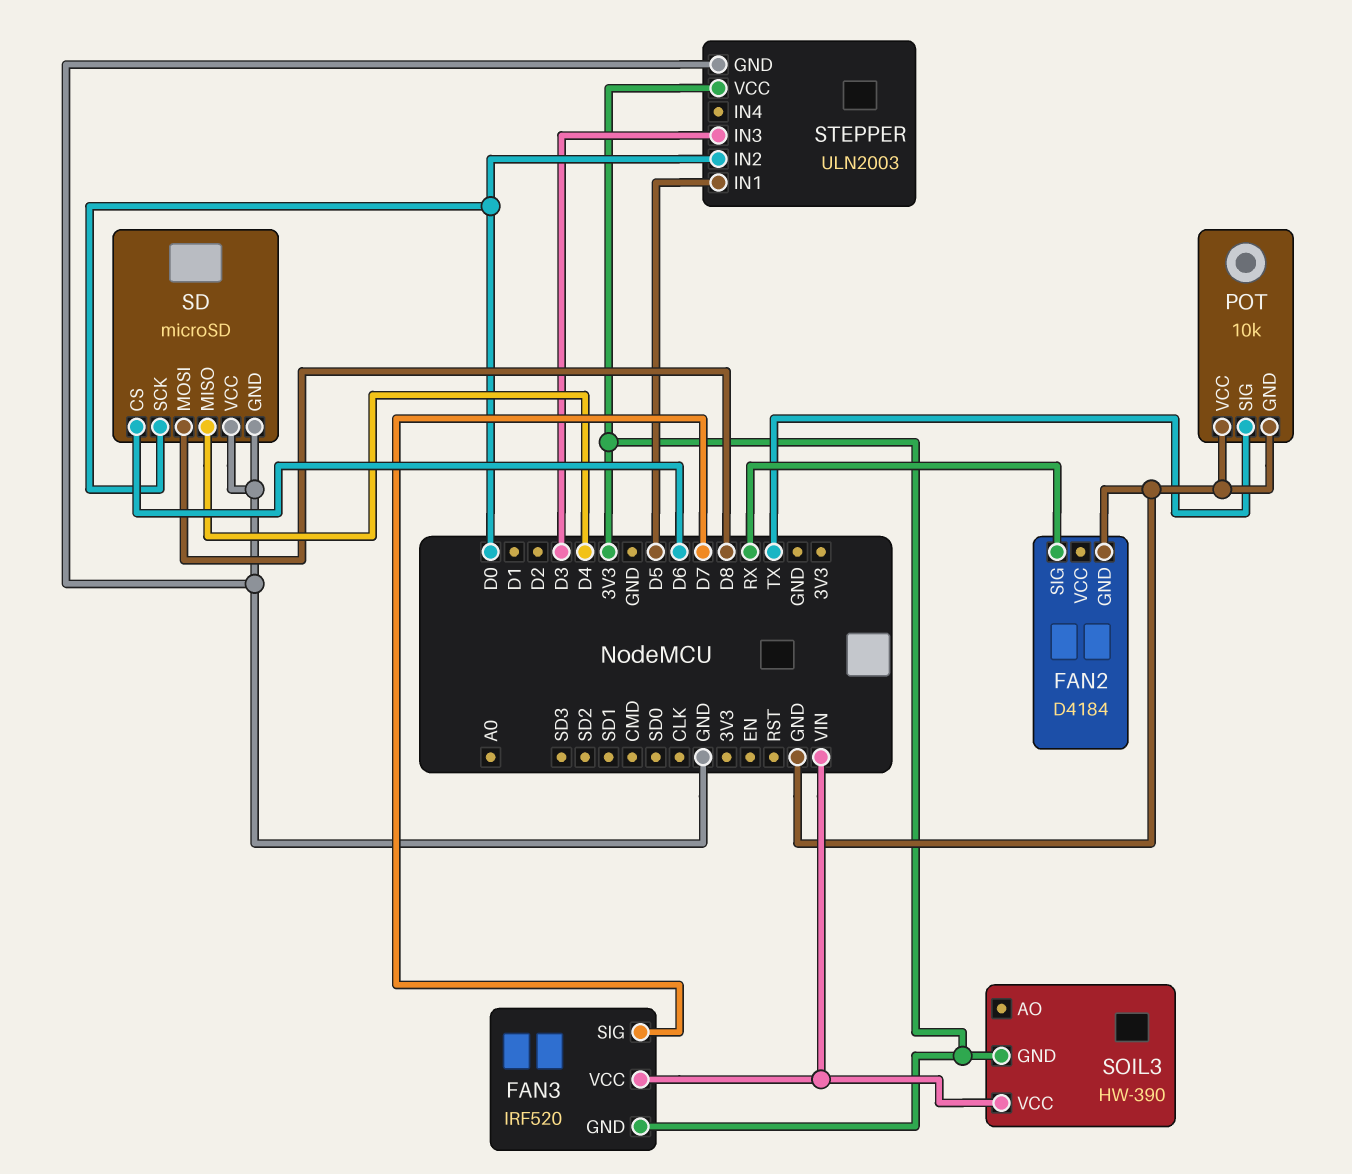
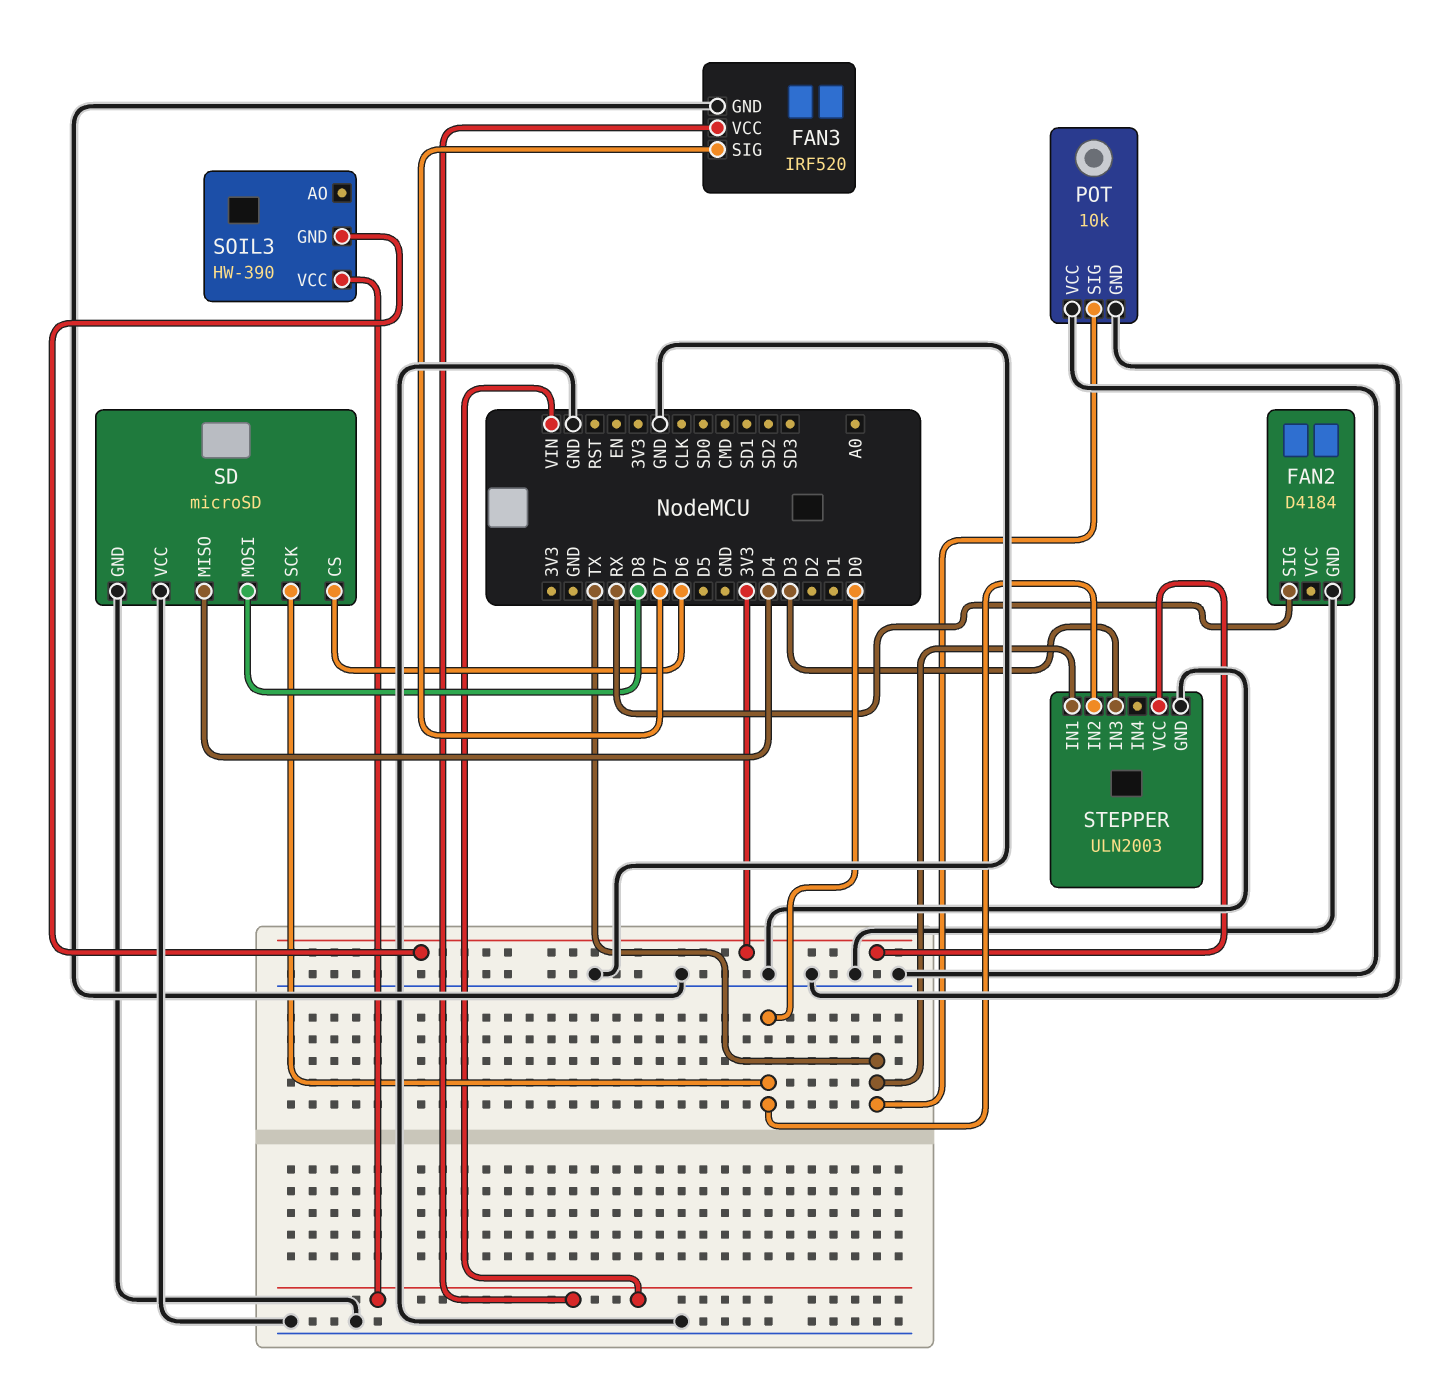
FAN3 pin GND: 3V3 -> GND
STEPPER pin IN1: D5 -> TX

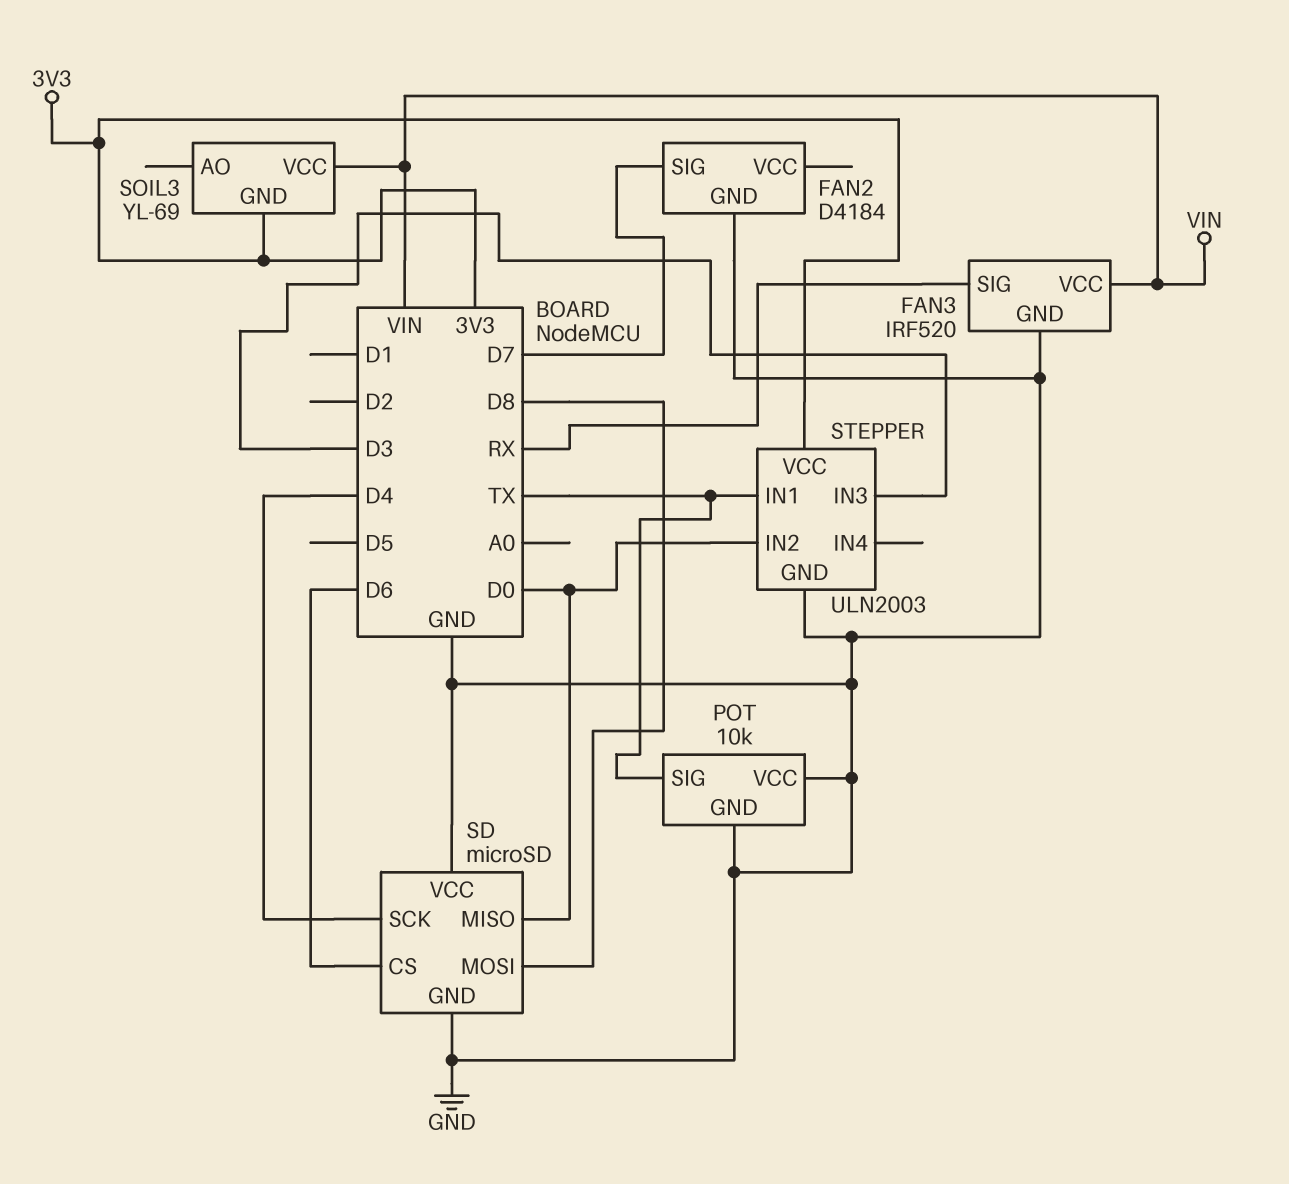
FAN2 pin SIG: RX -> D7
FAN3 pin SIG: D7 -> RX
SD pin MISO: D4 -> D0
SD pin SCK: D0 -> D4
SOIL3: HW-390 -> YL-69

